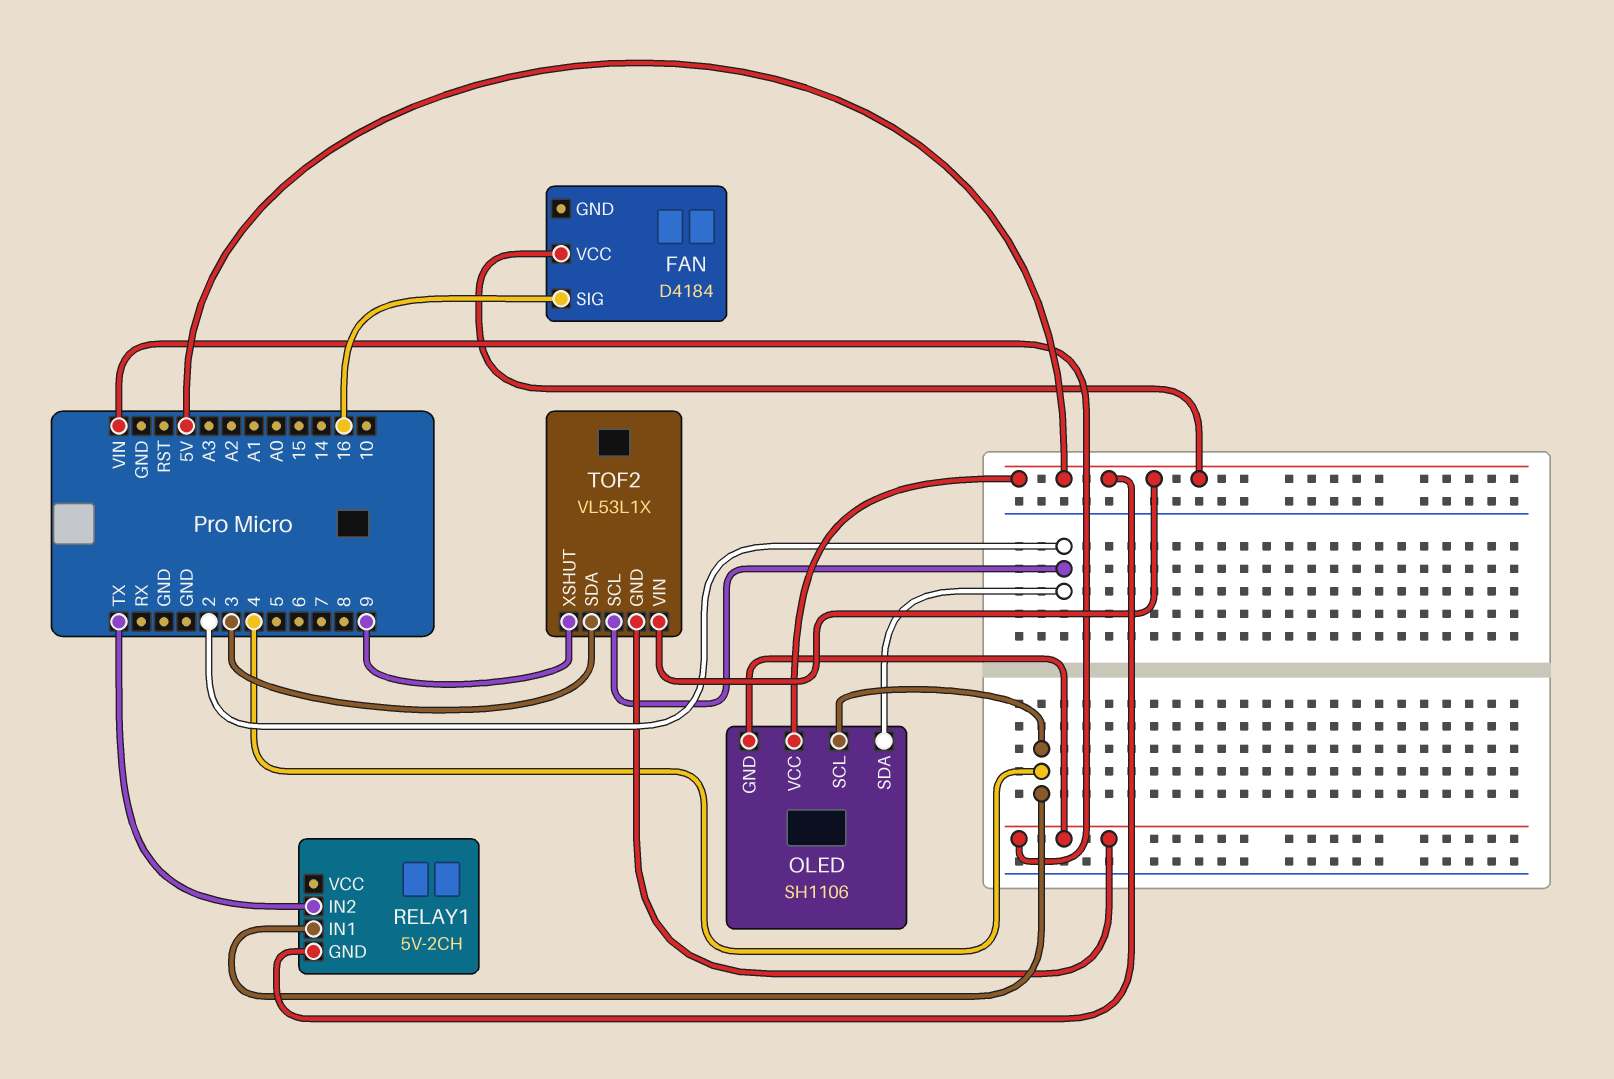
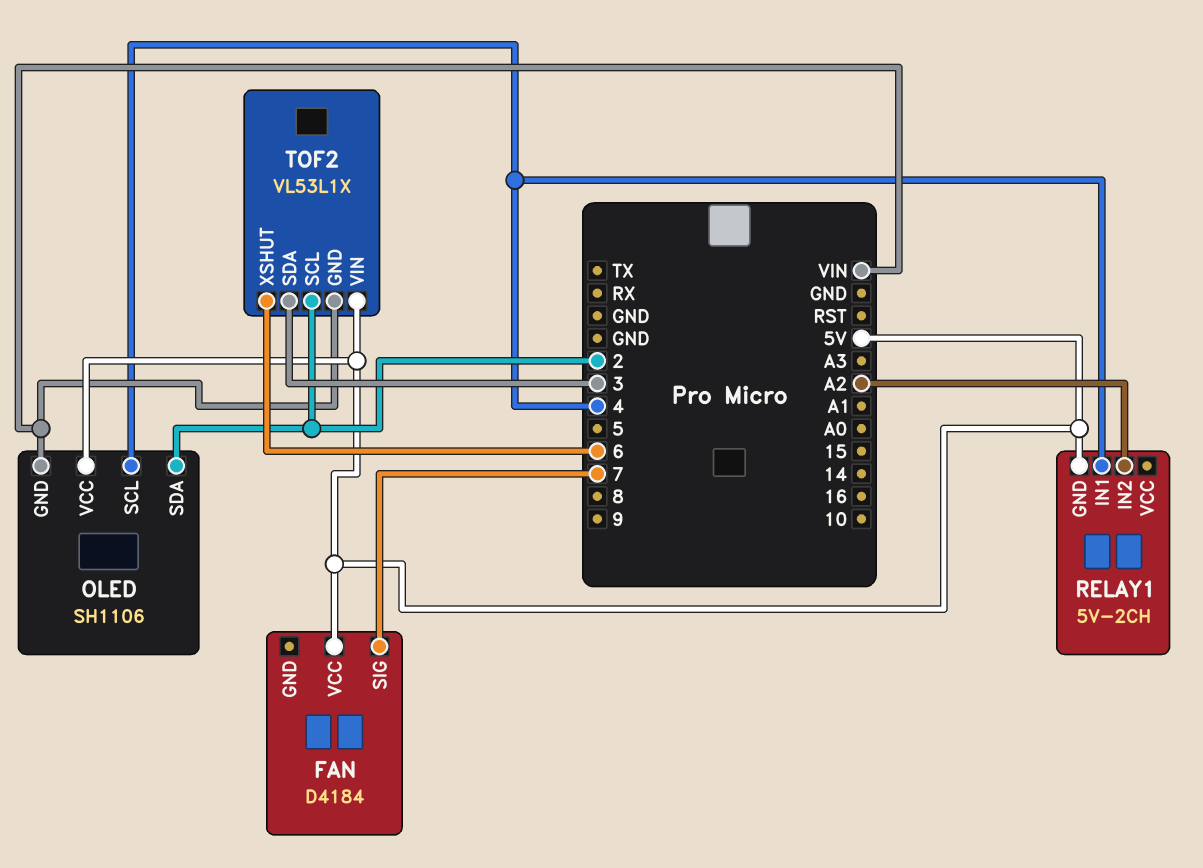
FAN pin SIG: 16 -> 7
RELAY1 pin IN2: TX -> A2
TOF2 pin XSHUT: 9 -> 6

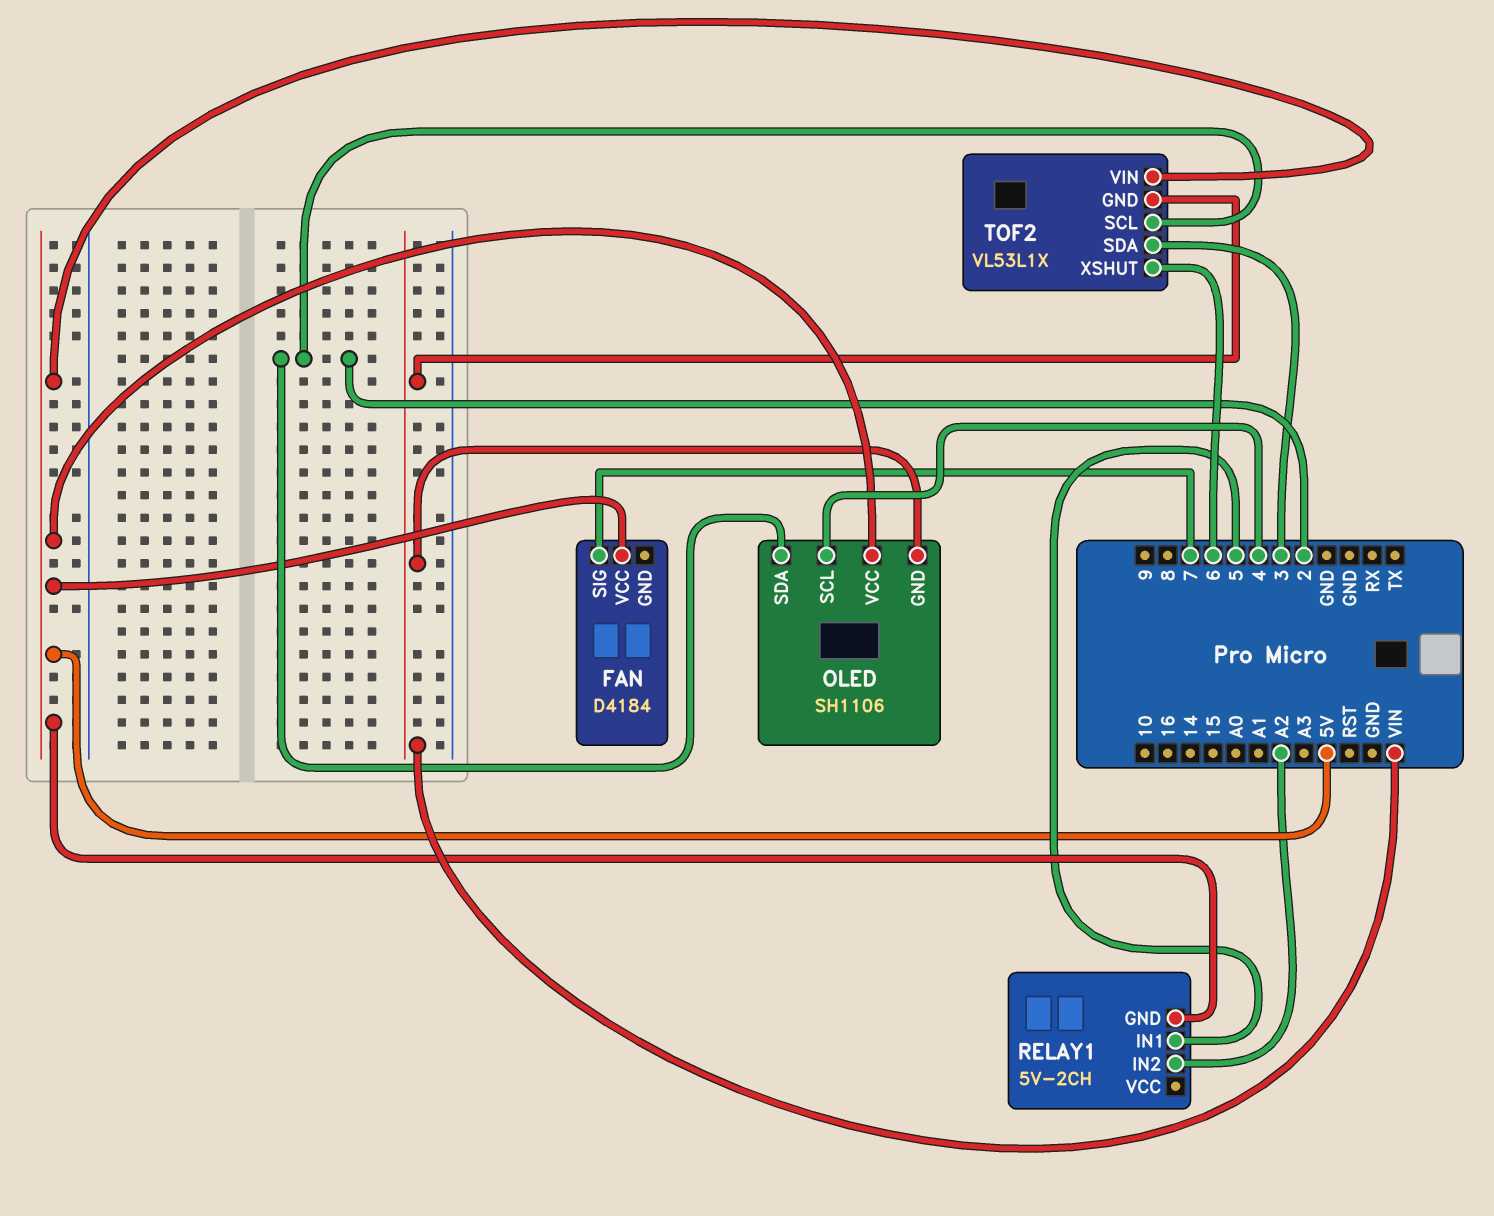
RELAY1 pin IN1: 4 -> 5

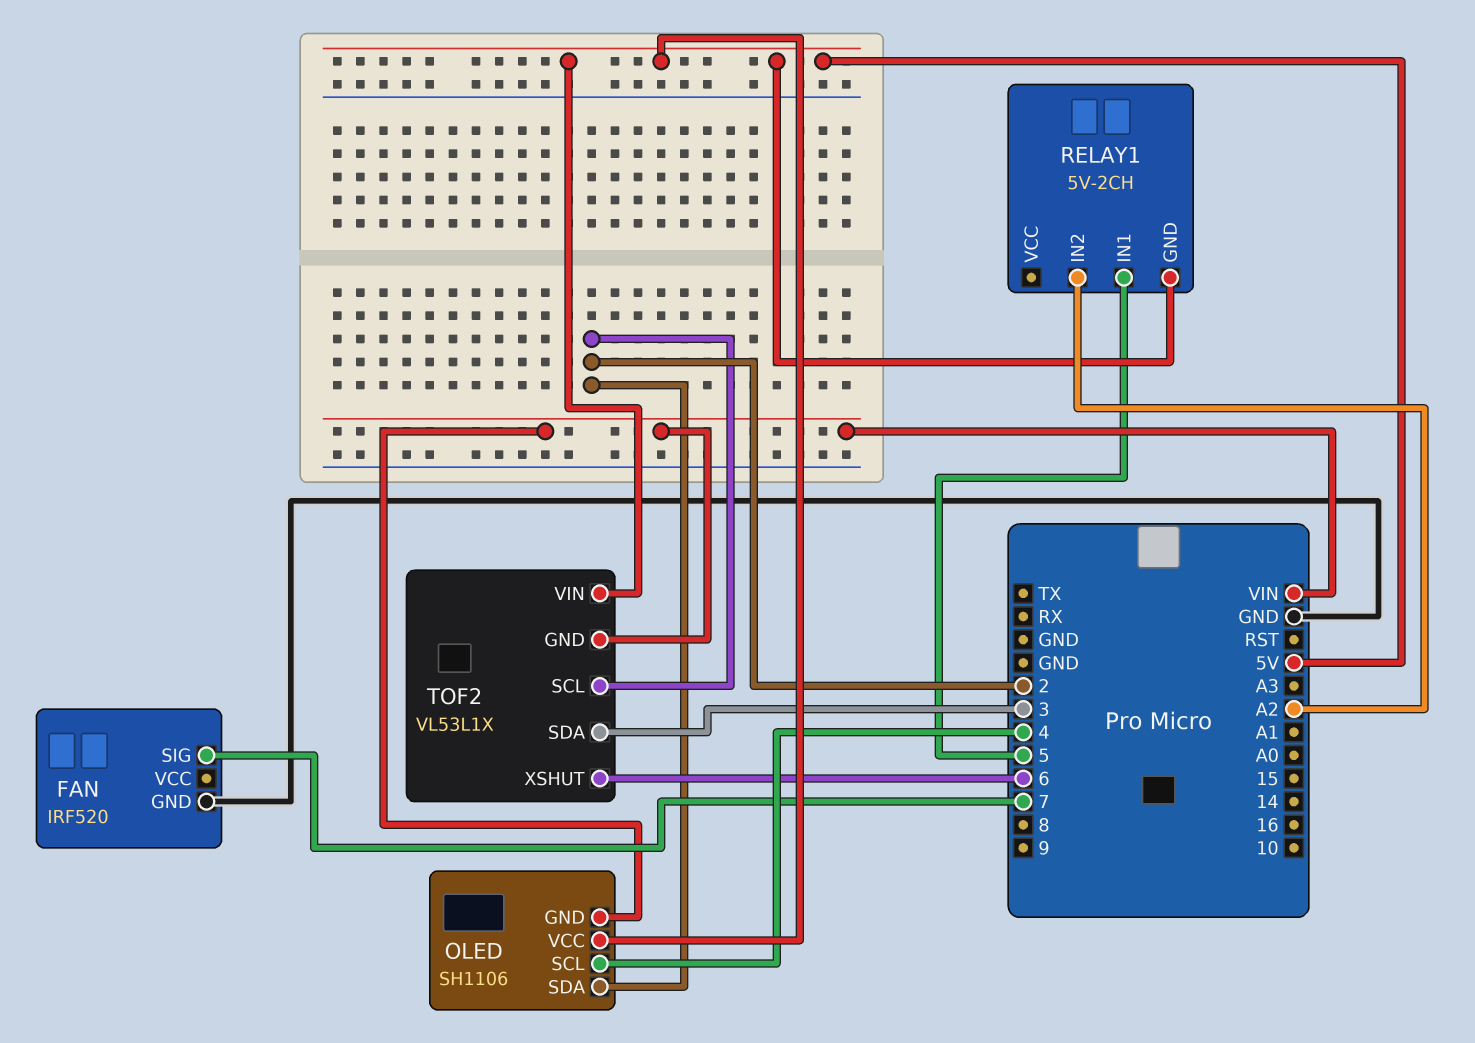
FAN: D4184 -> IRF520
FAN pin GND: none -> GND
FAN pin VCC: 5V -> none

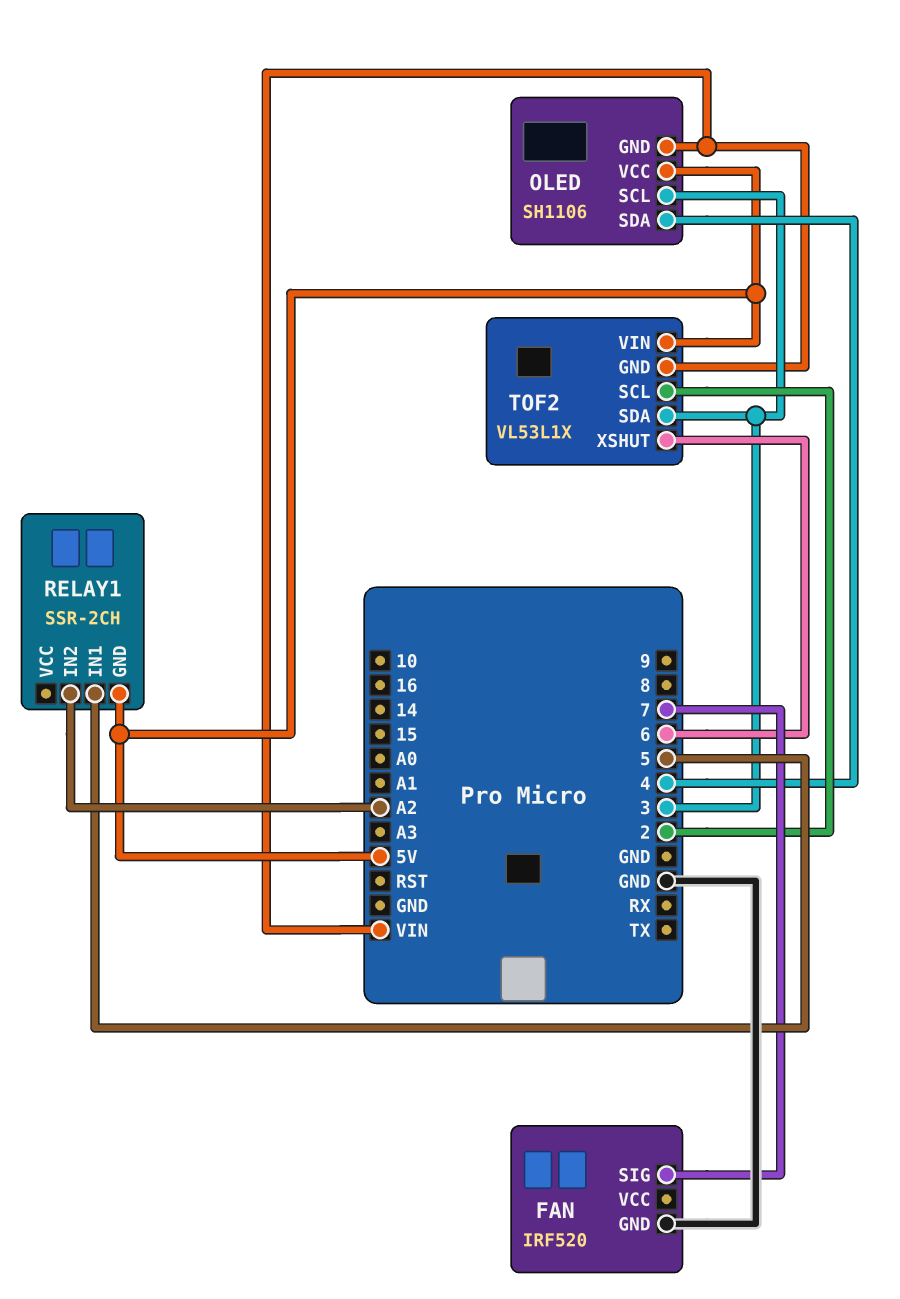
OLED pin SCL: 4 -> 3
OLED pin SDA: 2 -> 4
RELAY1: 5V-2CH -> SSR-2CH

